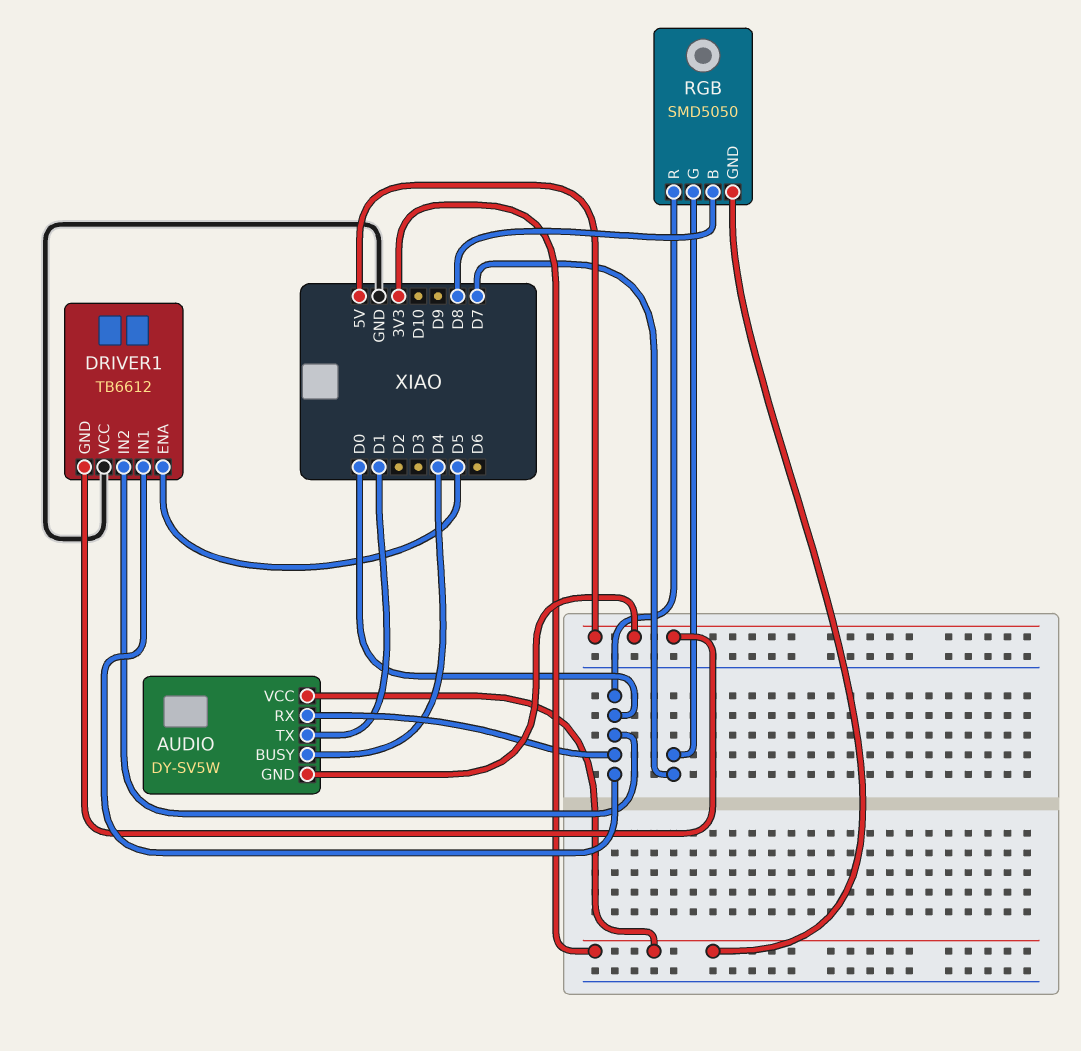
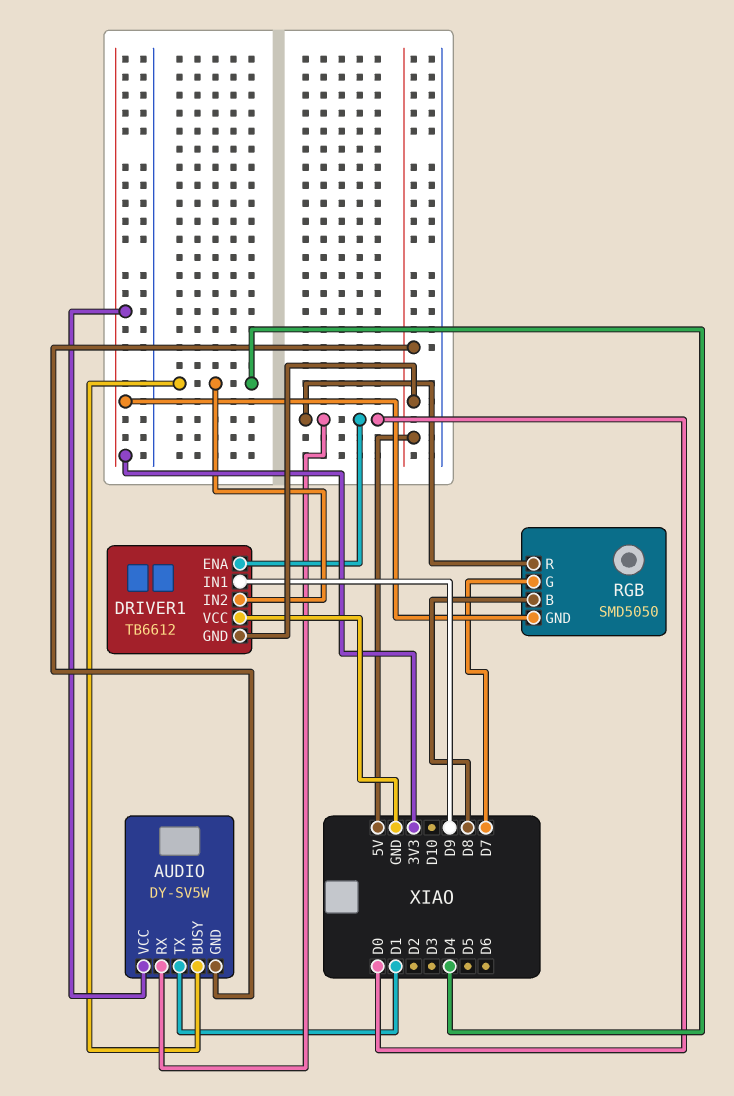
DRIVER1 pin ENA: D5 -> D0
DRIVER1 pin IN1: D0 -> D9
DRIVER1 pin IN2: D0 -> D4

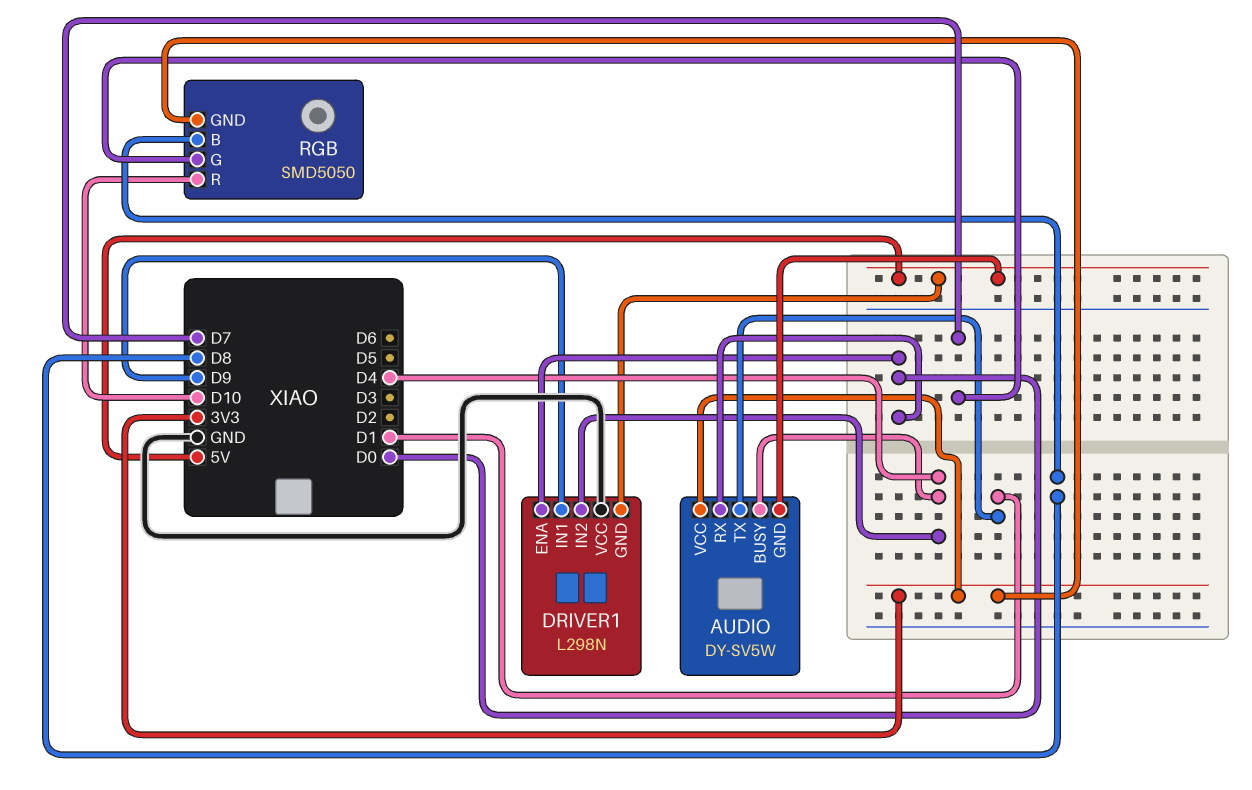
DRIVER1: TB6612 -> L298N
RGB pin R: D0 -> D10

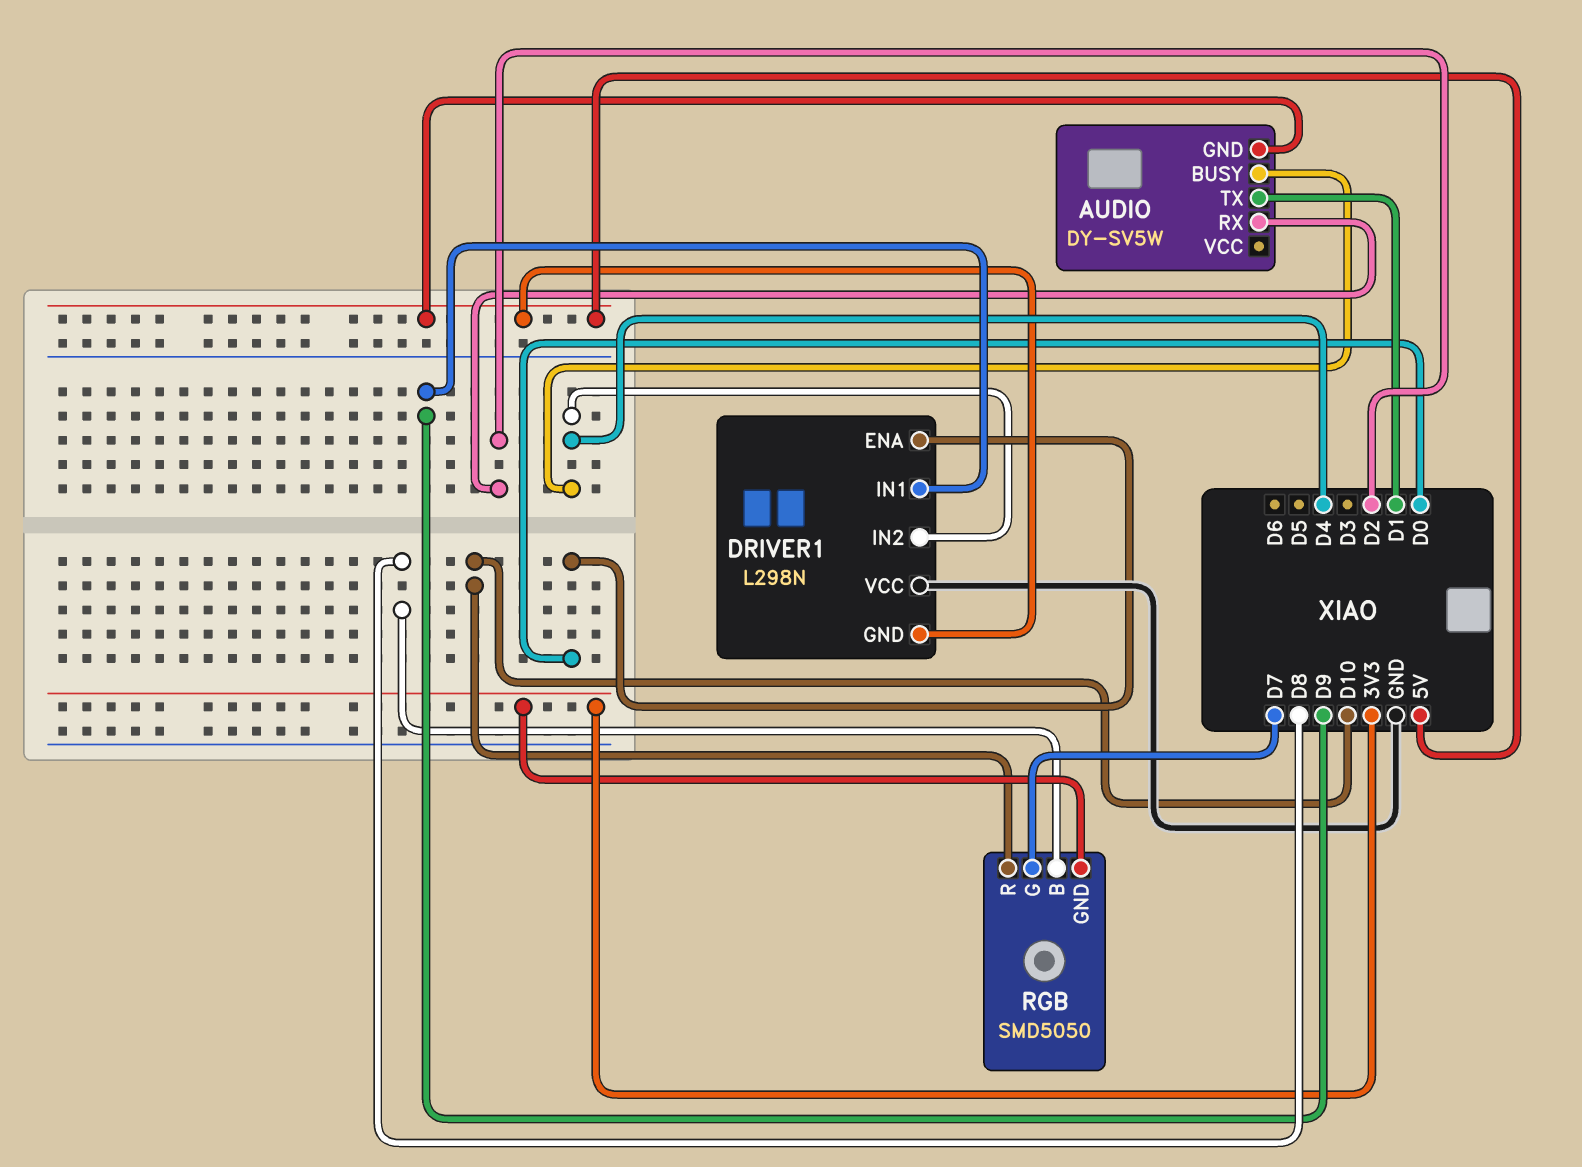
AUDIO pin RX: D0 -> D2
AUDIO pin VCC: 3V3 -> none

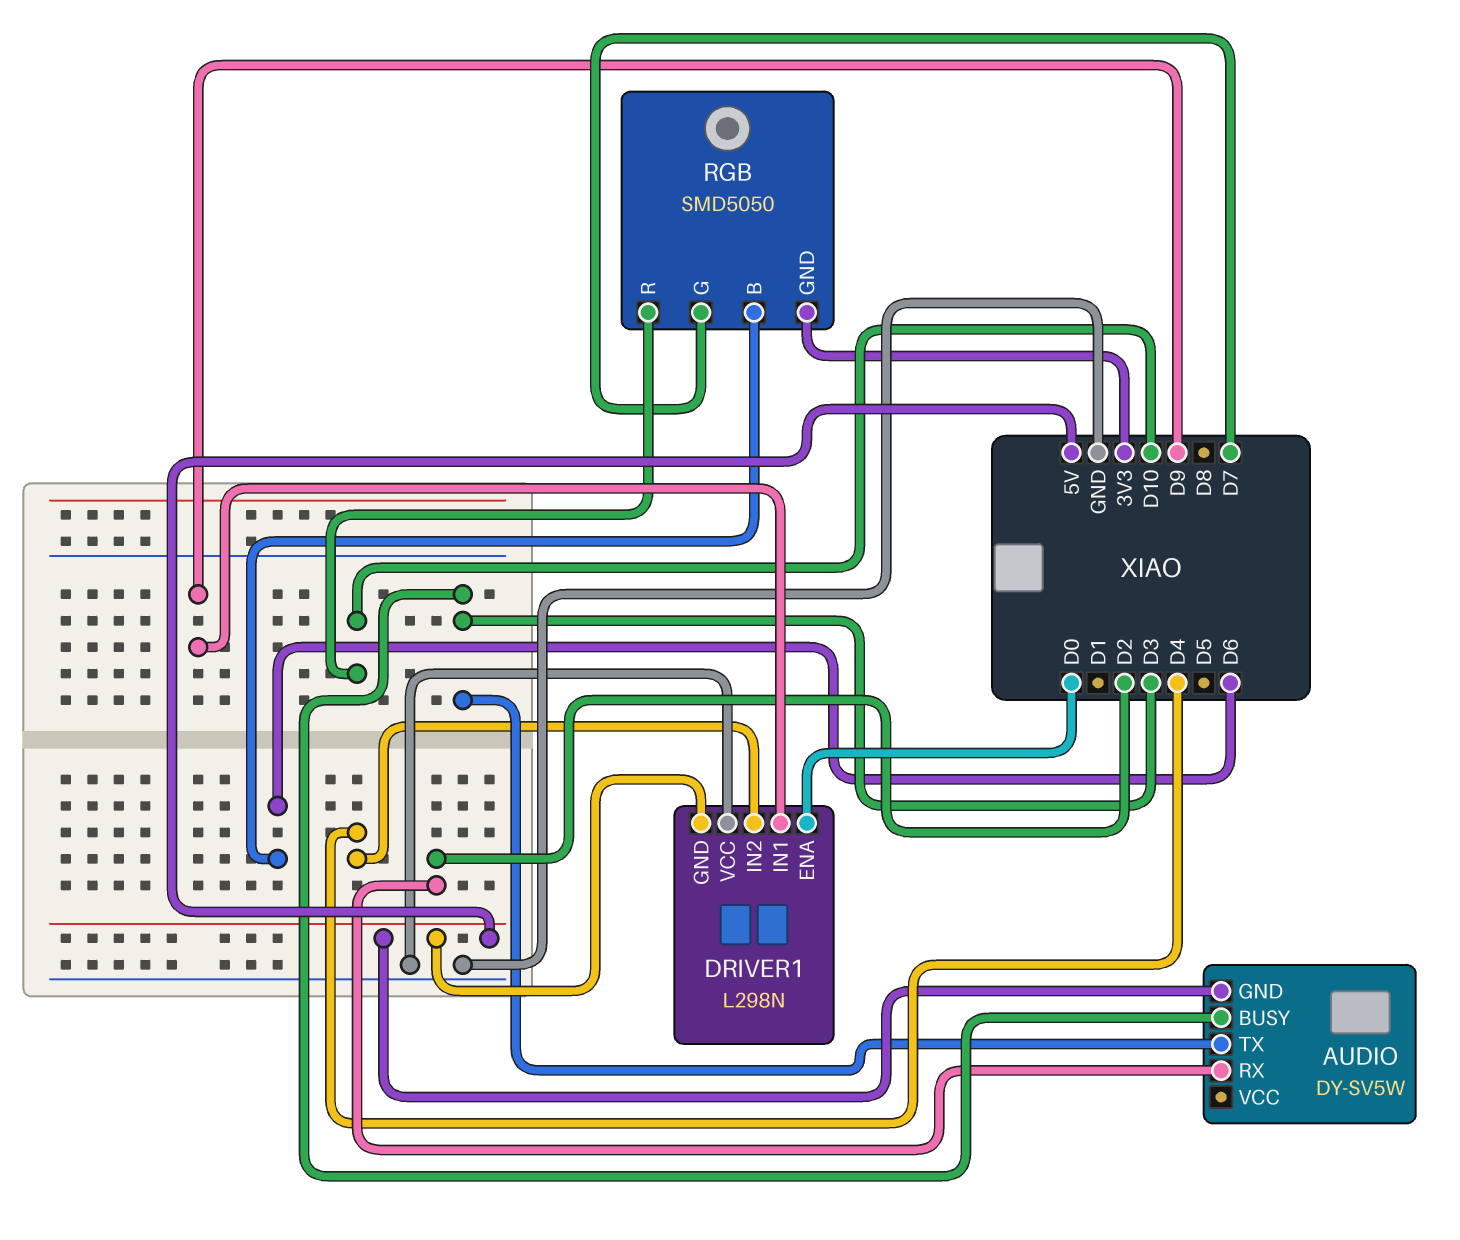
AUDIO pin BUSY: D4 -> D3
AUDIO pin TX: D1 -> D3
RGB pin B: D8 -> D6

